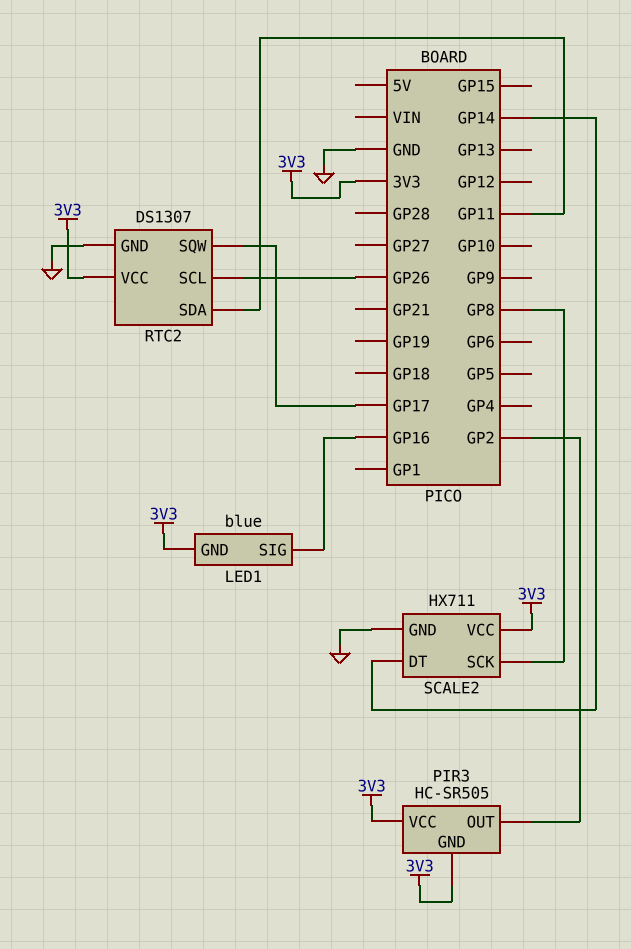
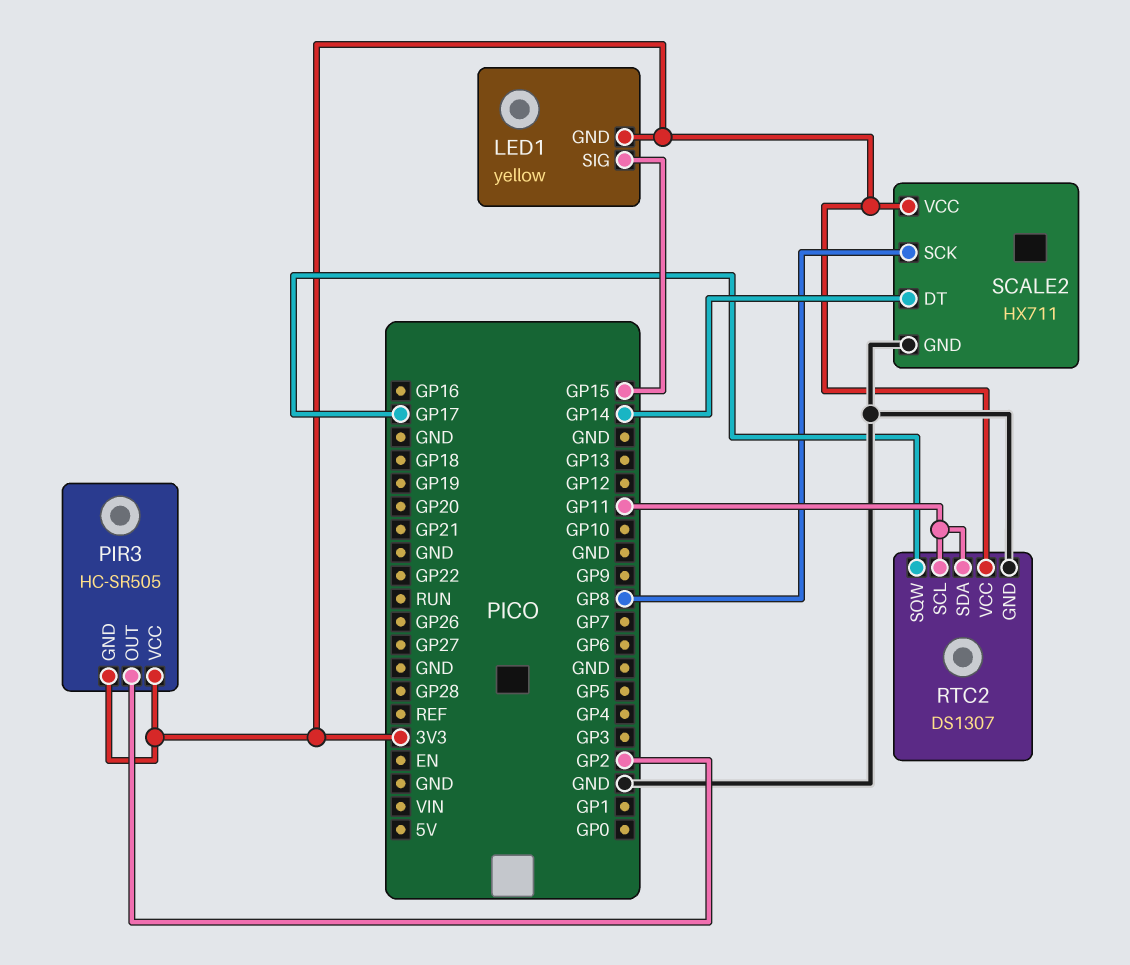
LED1: blue -> yellow
LED1 pin SIG: GP16 -> GP15
RTC2 pin SCL: GP26 -> GP11

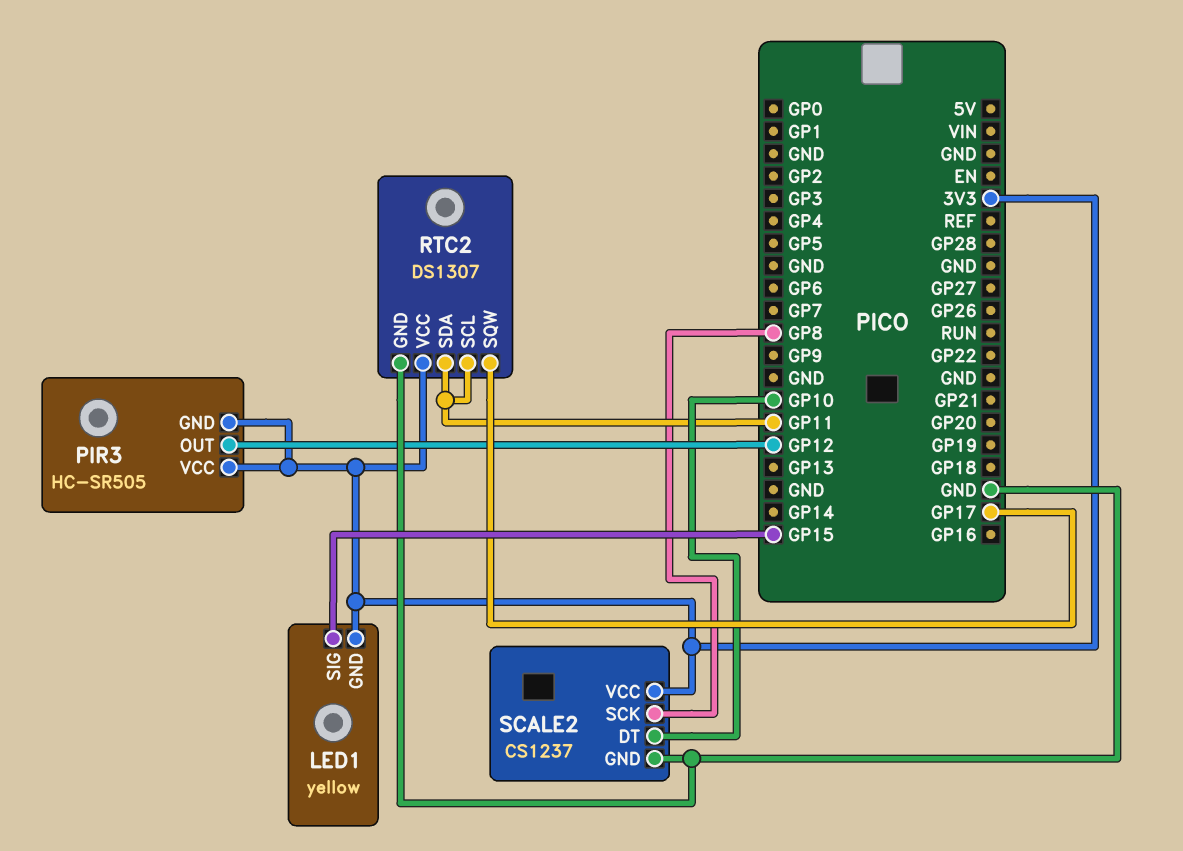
PIR3 pin OUT: GP2 -> GP12
SCALE2: HX711 -> CS1237
SCALE2 pin DT: GP14 -> GP10

